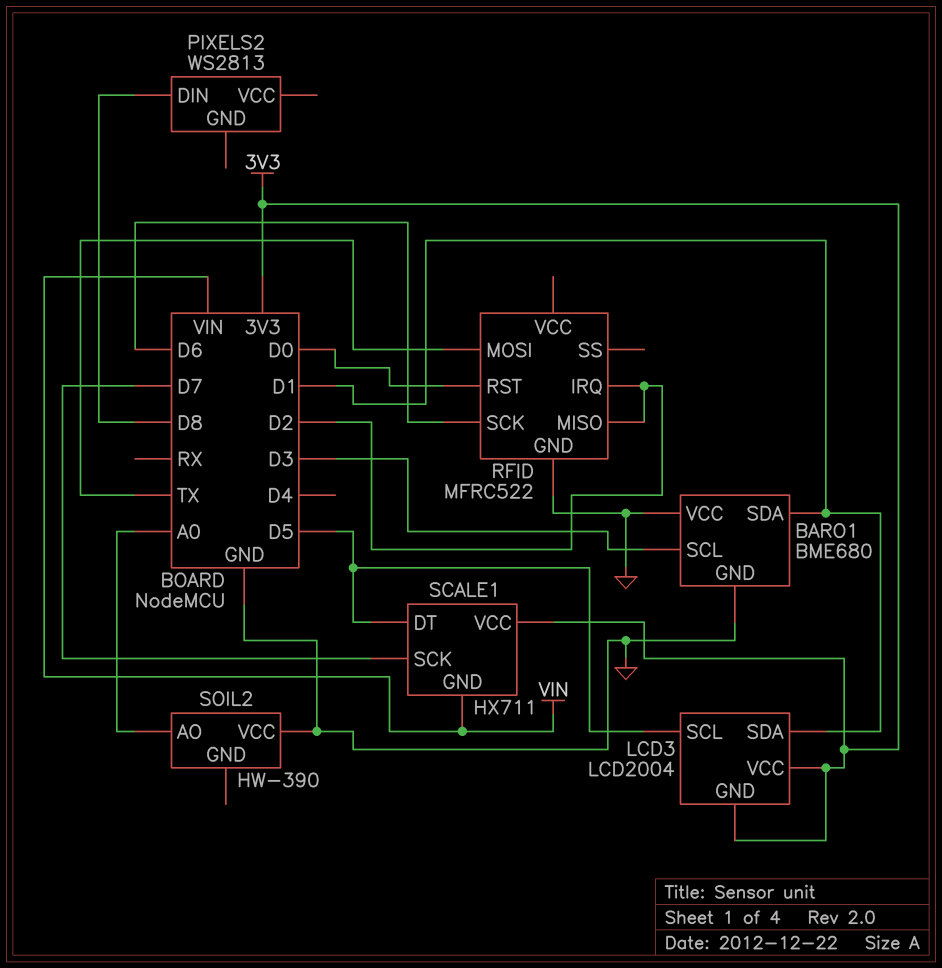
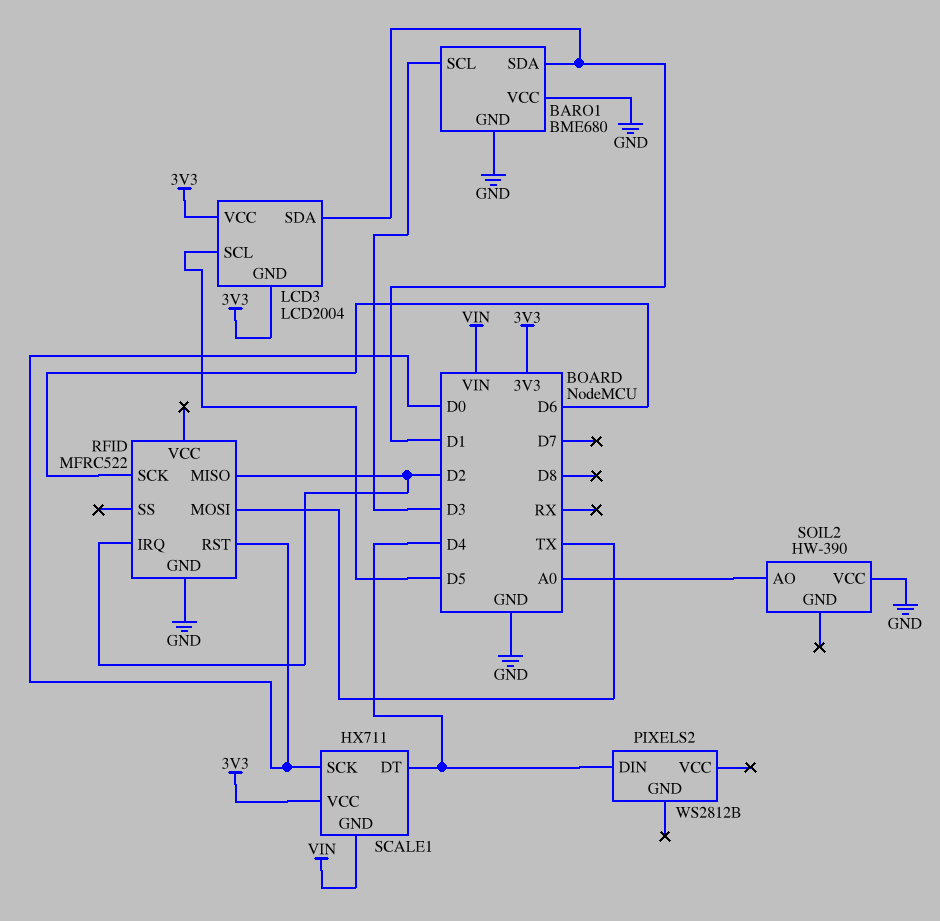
PIXELS2: WS2813 -> WS2812B
PIXELS2 pin DIN: D8 -> D4
SCALE1 pin DT: D5 -> D4
SCALE1 pin SCK: D7 -> D0

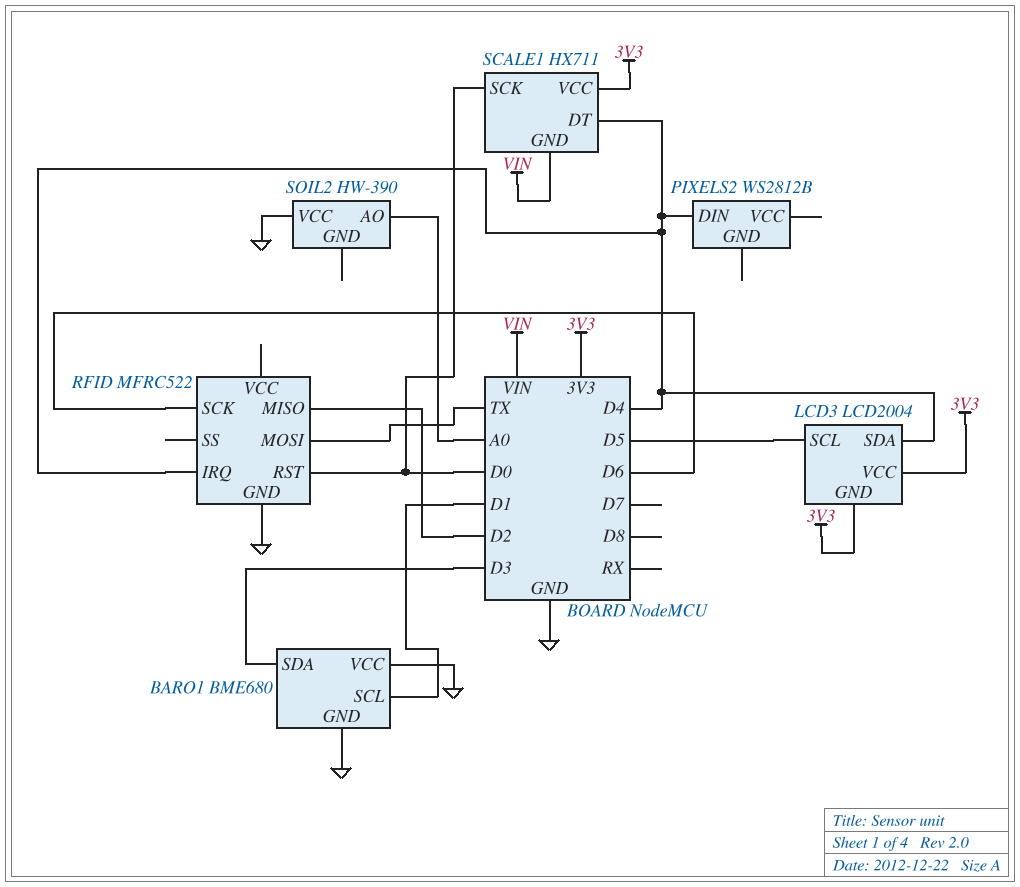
BARO1 pin SCL: D3 -> D1
BARO1 pin SDA: D1 -> D3
LCD3 pin SDA: D1 -> D4
RFID pin IRQ: D2 -> D4

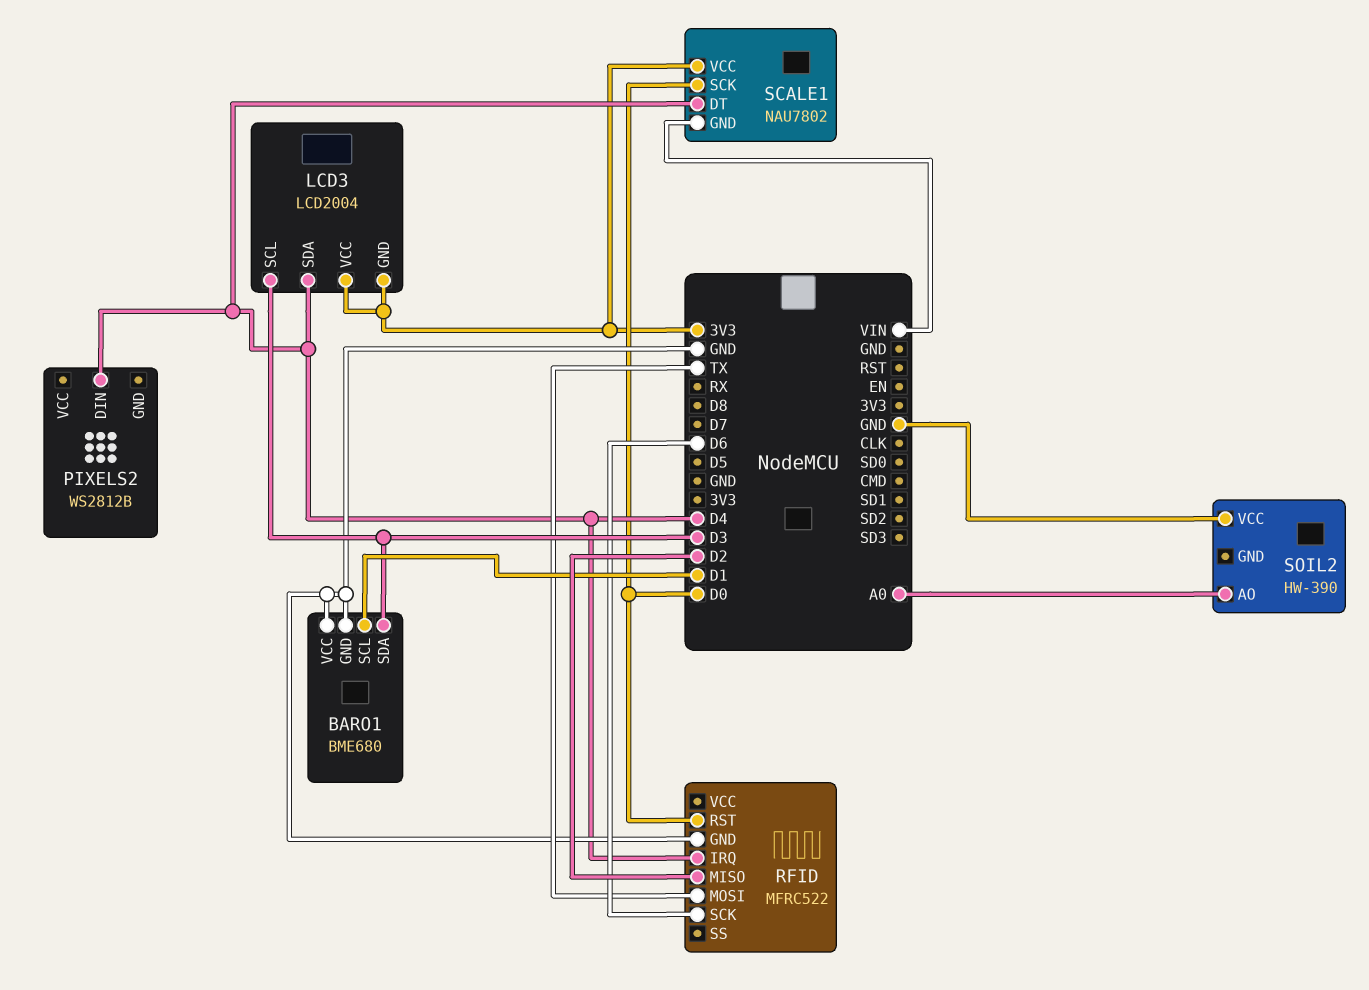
LCD3 pin SCL: D5 -> D3
SCALE1: HX711 -> NAU7802

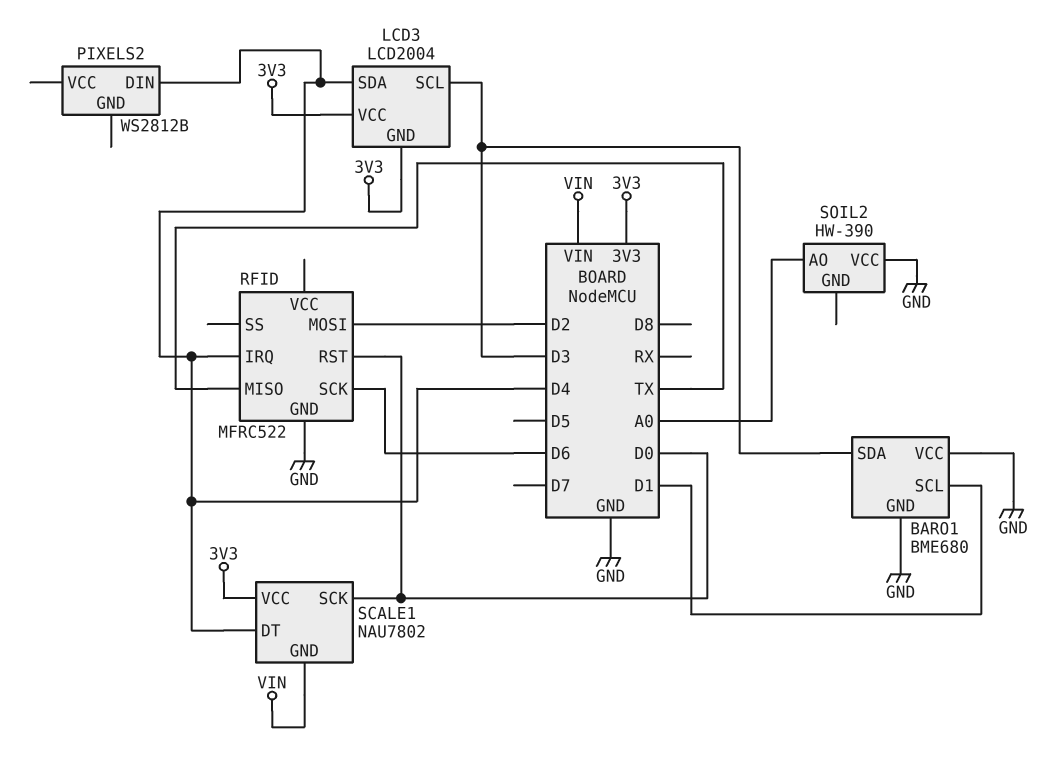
RFID pin MISO: D2 -> TX
RFID pin MOSI: TX -> D2

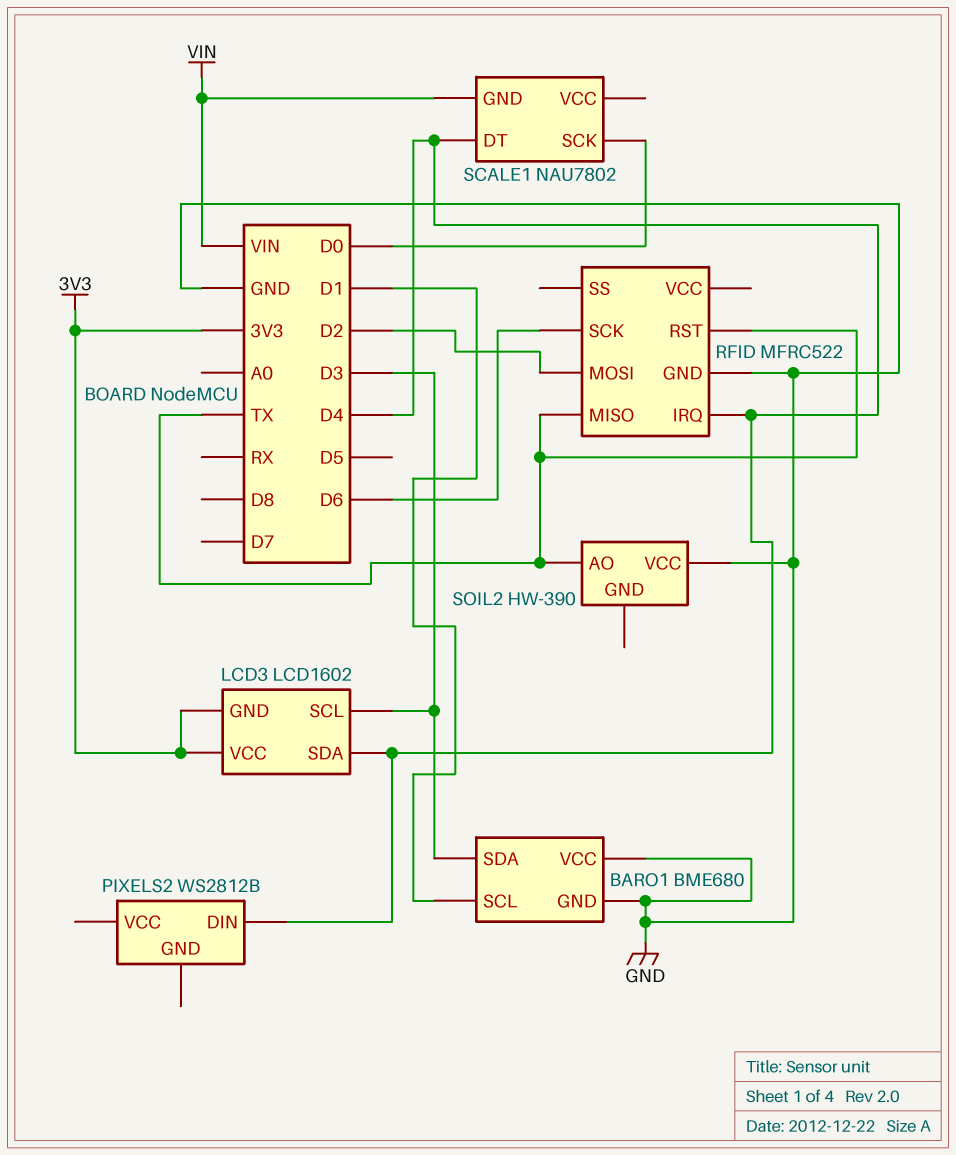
LCD3: LCD2004 -> LCD1602
RFID pin RST: D0 -> TX
SCALE1 pin VCC: 3V3 -> none
SOIL2 pin AO: A0 -> TX

